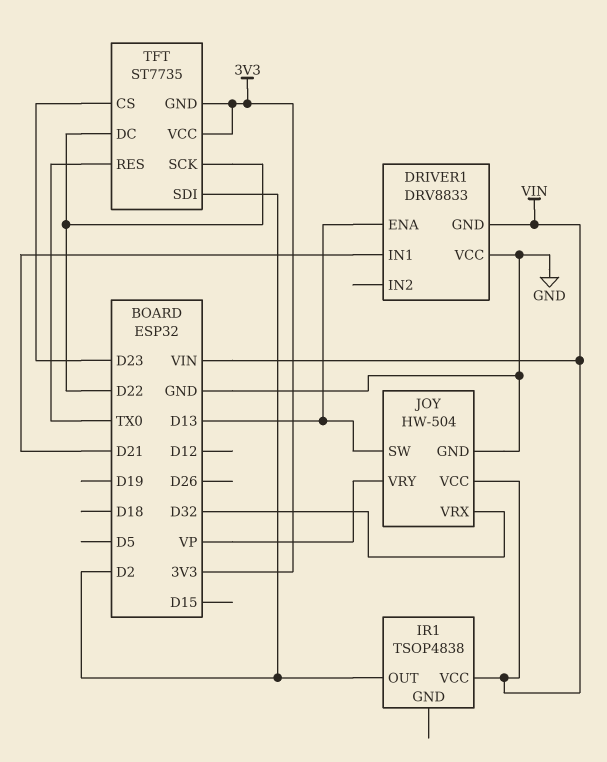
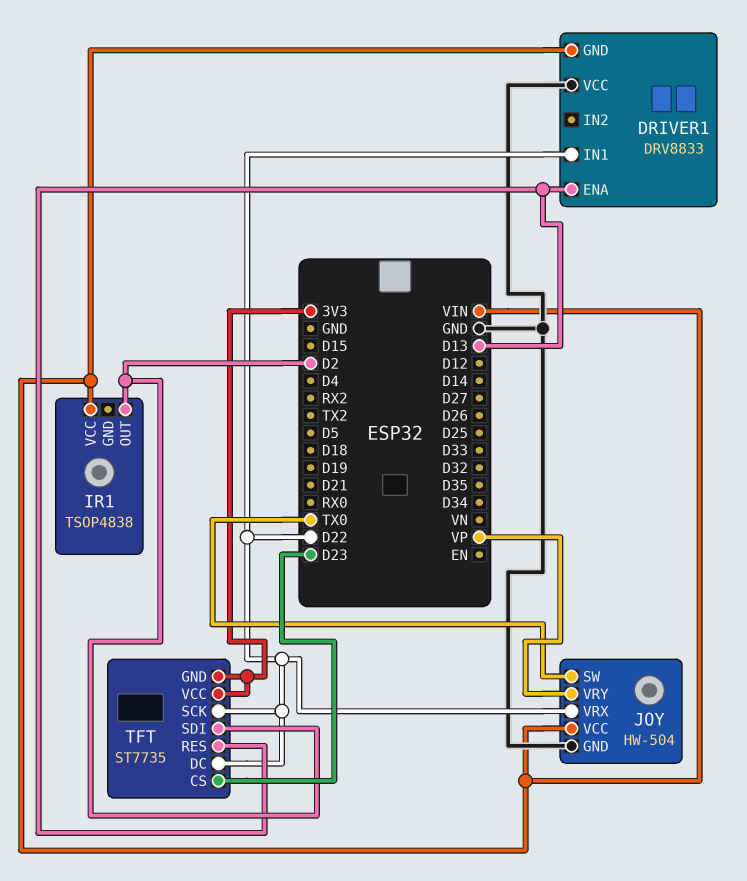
DRIVER1 pin IN1: D21 -> D22
JOY pin SW: D13 -> TX0
JOY pin VRX: D32 -> D22
TFT pin RES: TX0 -> D13

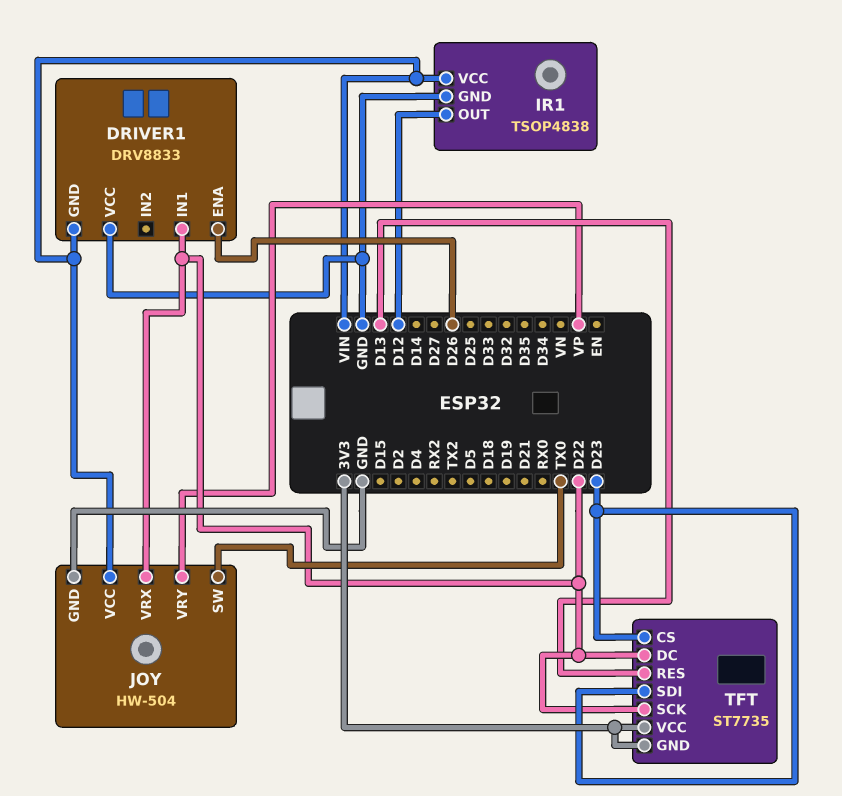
DRIVER1 pin ENA: D13 -> D26
IR1 pin GND: none -> GND
IR1 pin OUT: D2 -> D12
TFT pin SDI: D2 -> D23

